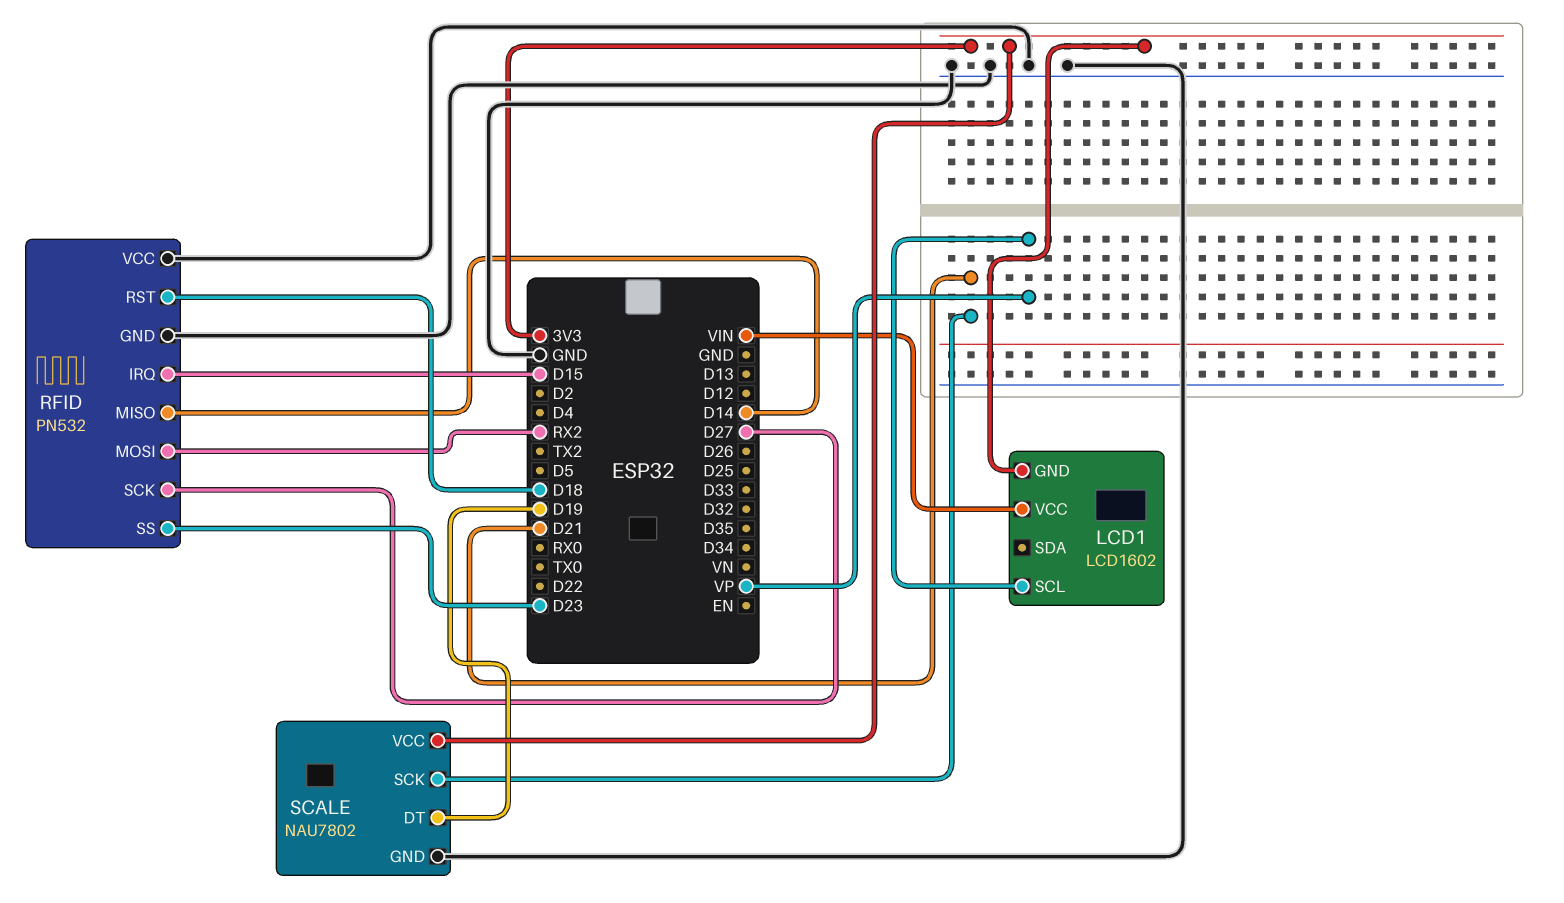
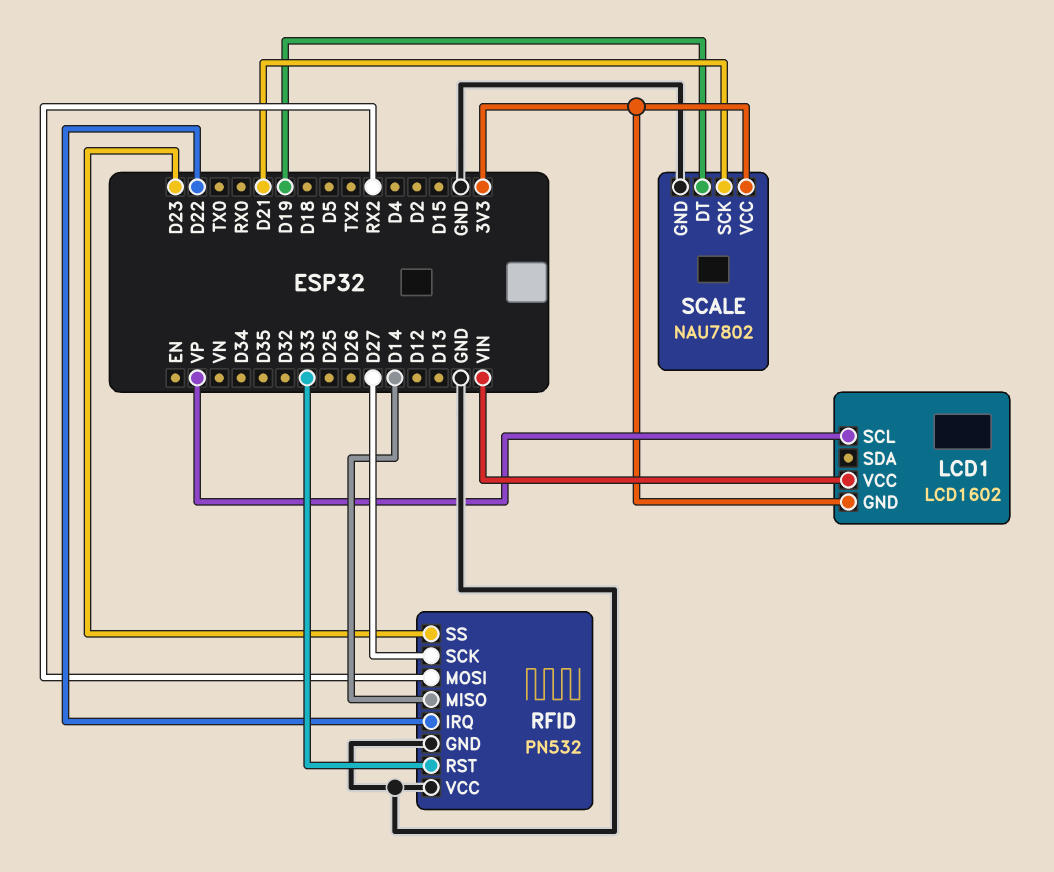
RFID pin IRQ: D15 -> D22
RFID pin RST: D18 -> D33

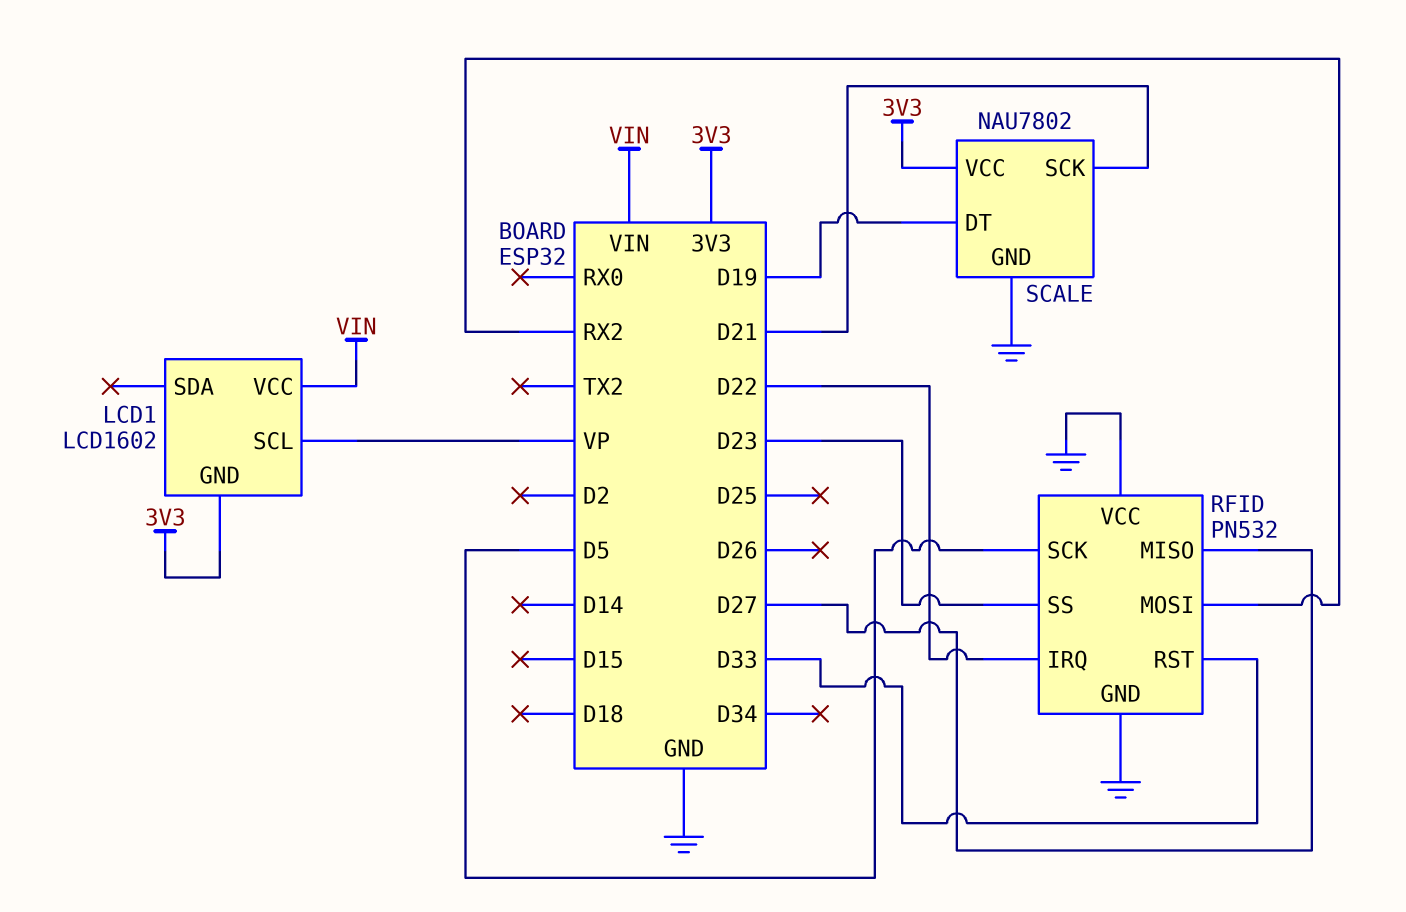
RFID pin MISO: D14 -> D27
RFID pin SCK: D27 -> D5

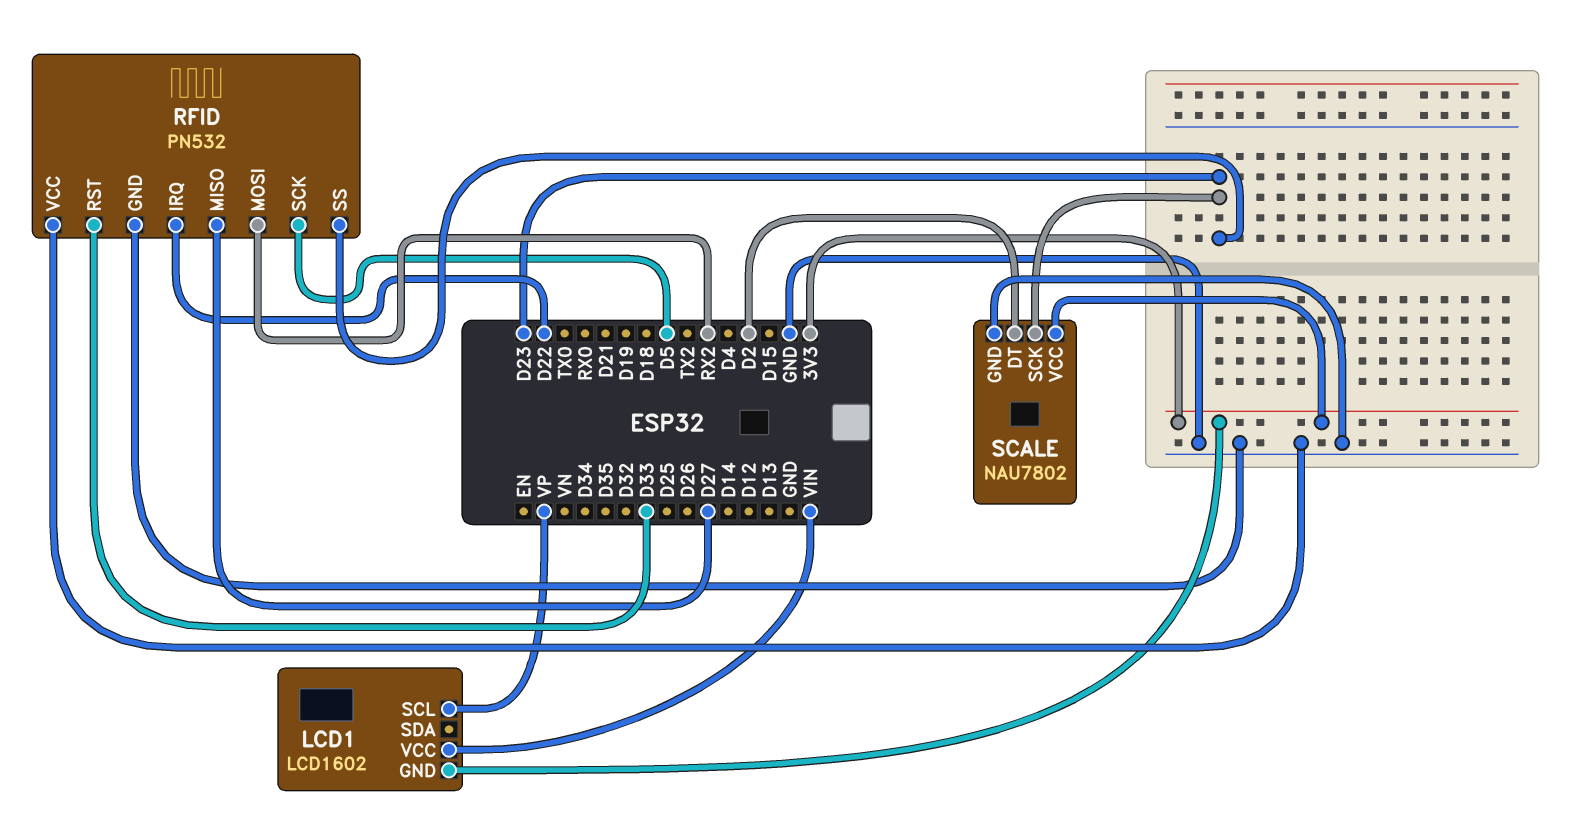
SCALE pin DT: D19 -> D2
SCALE pin SCK: D21 -> D23

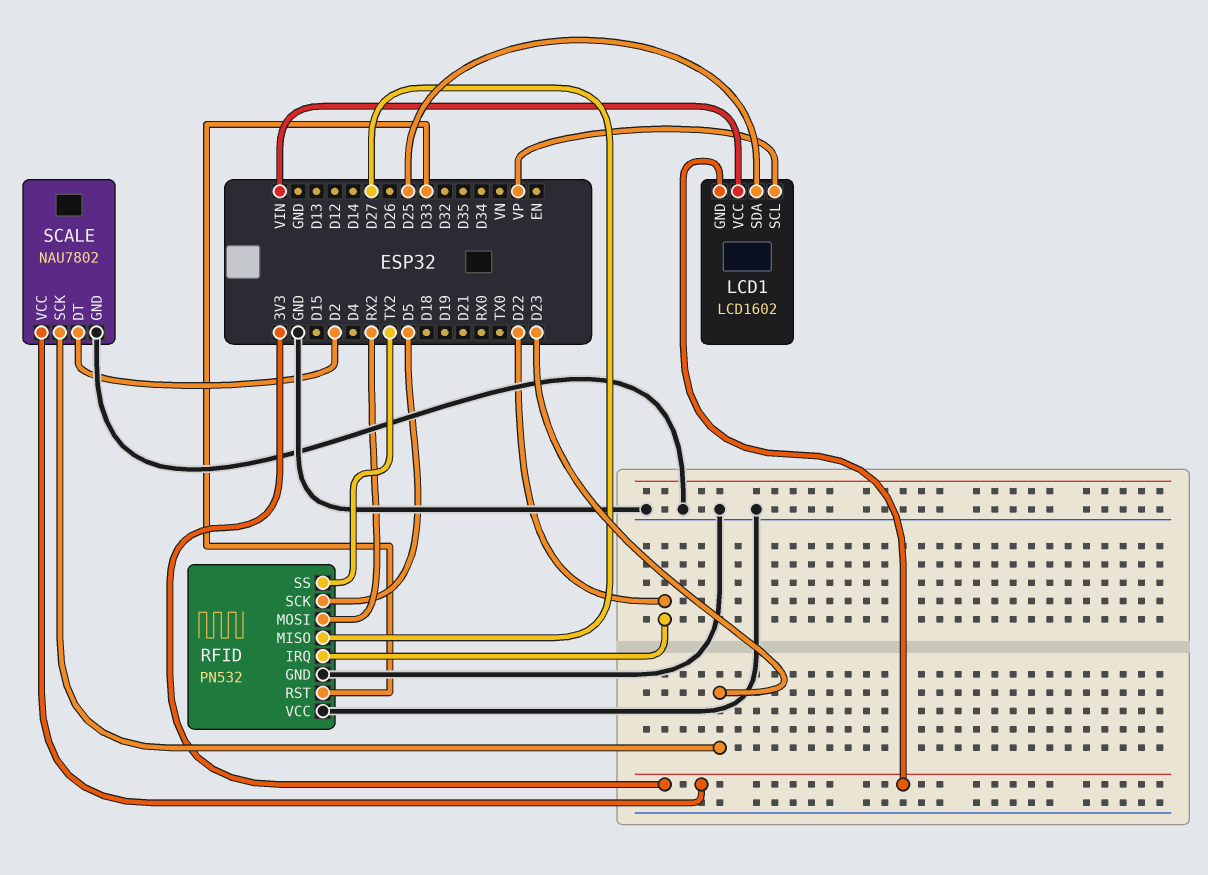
LCD1 pin SDA: none -> D25
RFID pin SS: D23 -> TX2

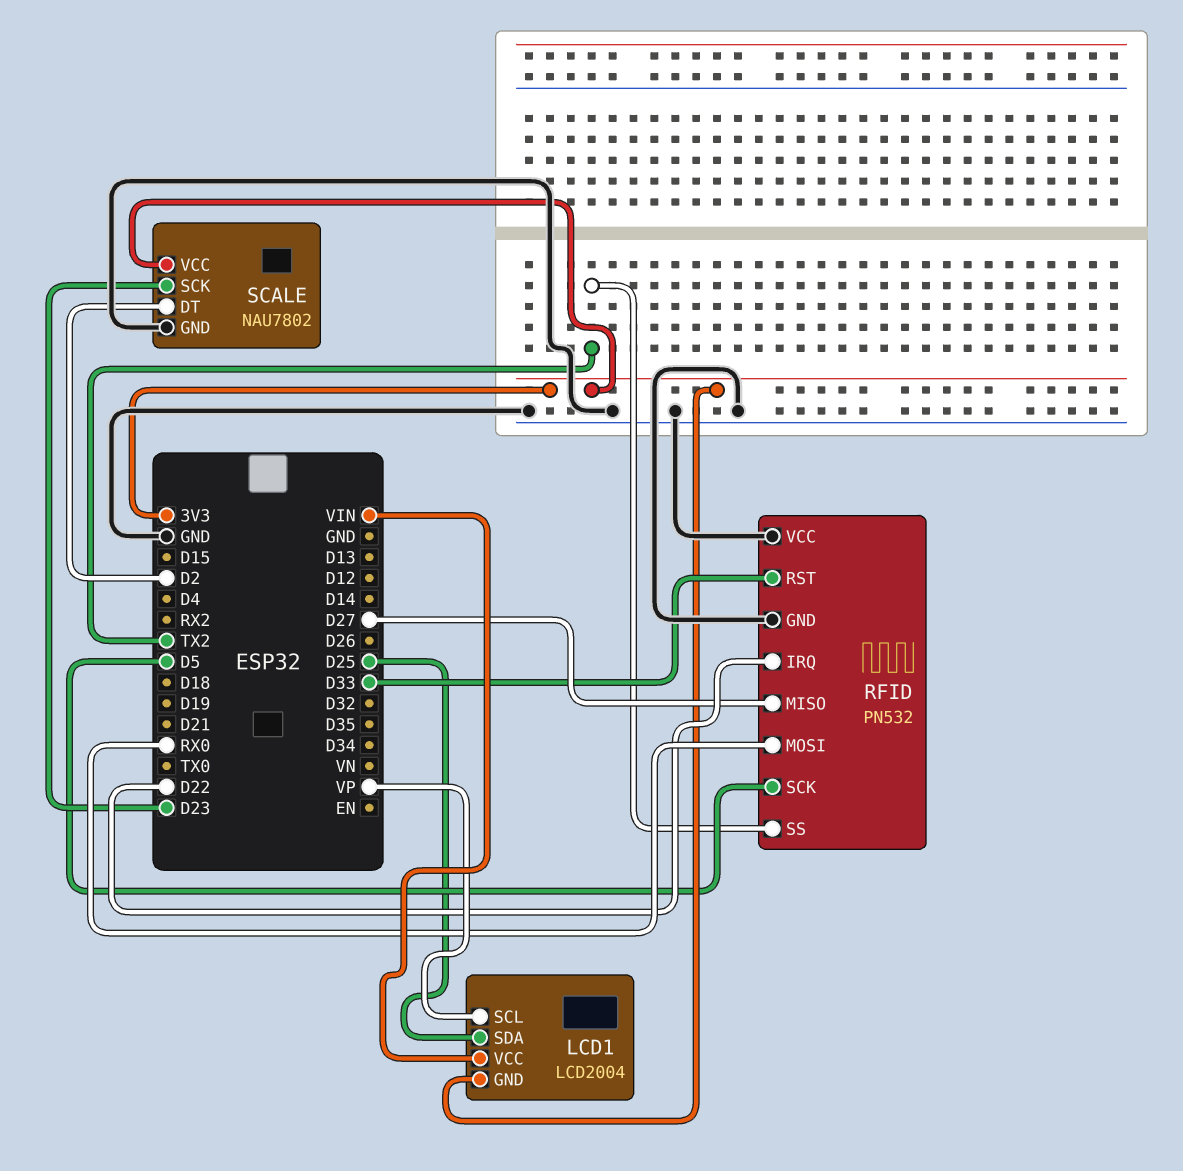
LCD1: LCD1602 -> LCD2004
RFID pin MOSI: RX2 -> RX0

